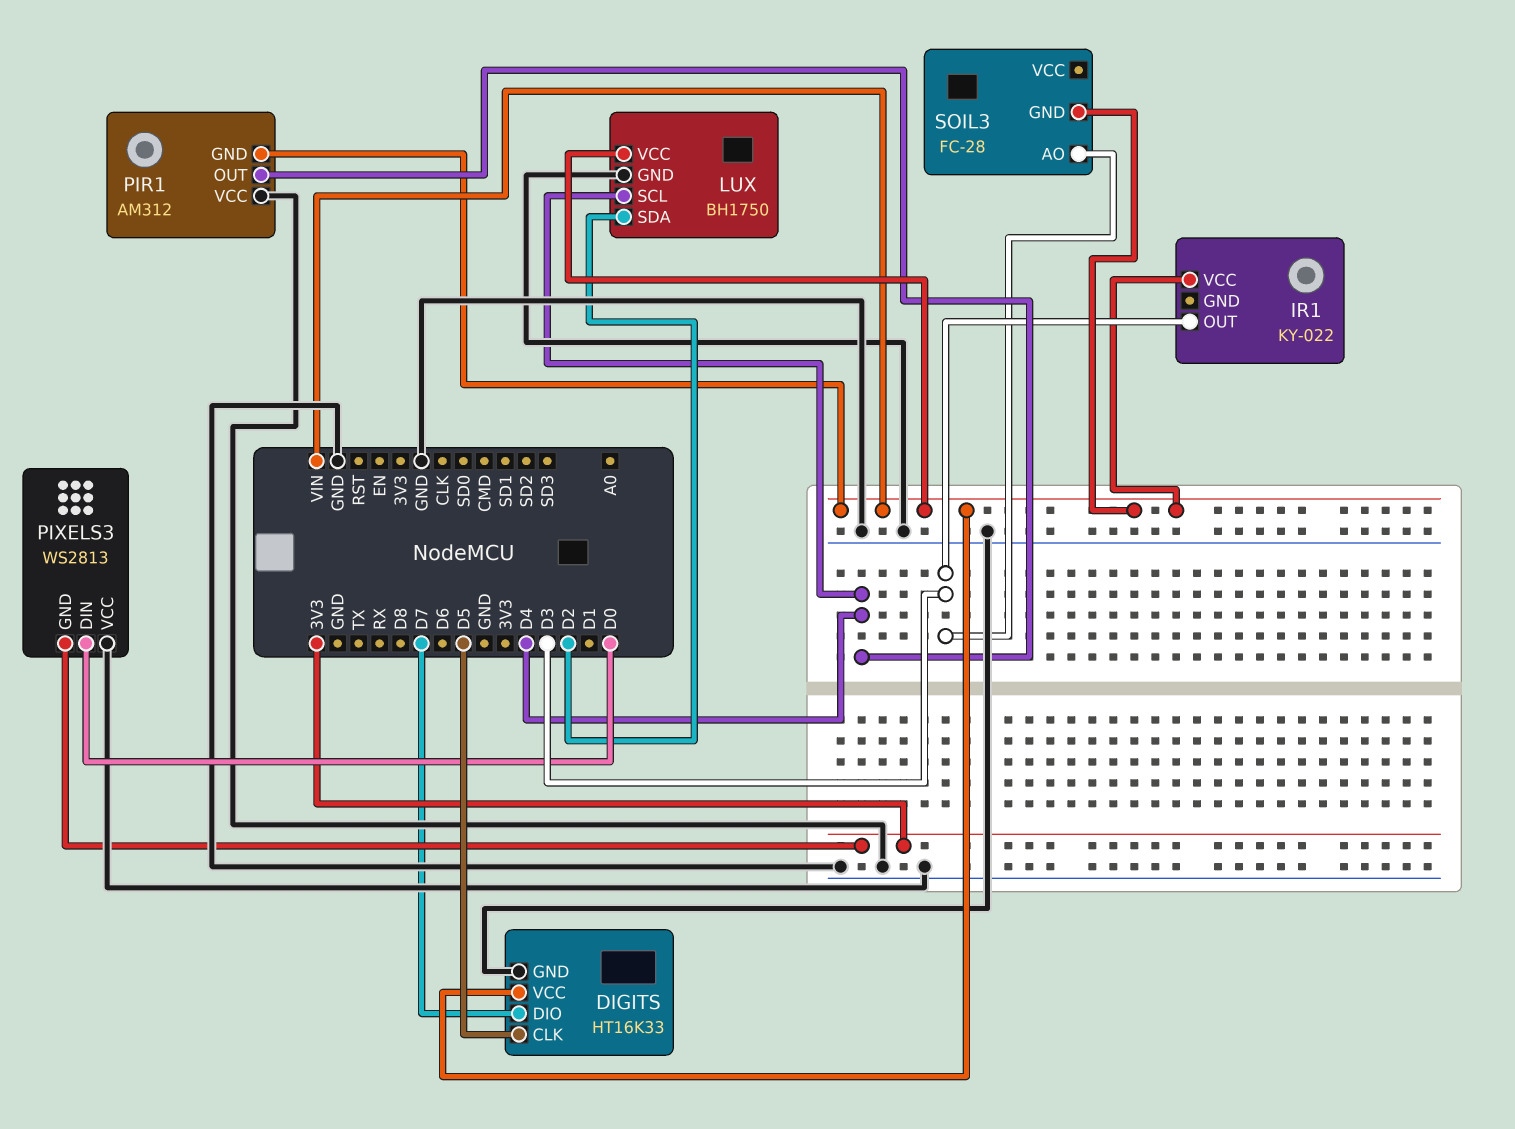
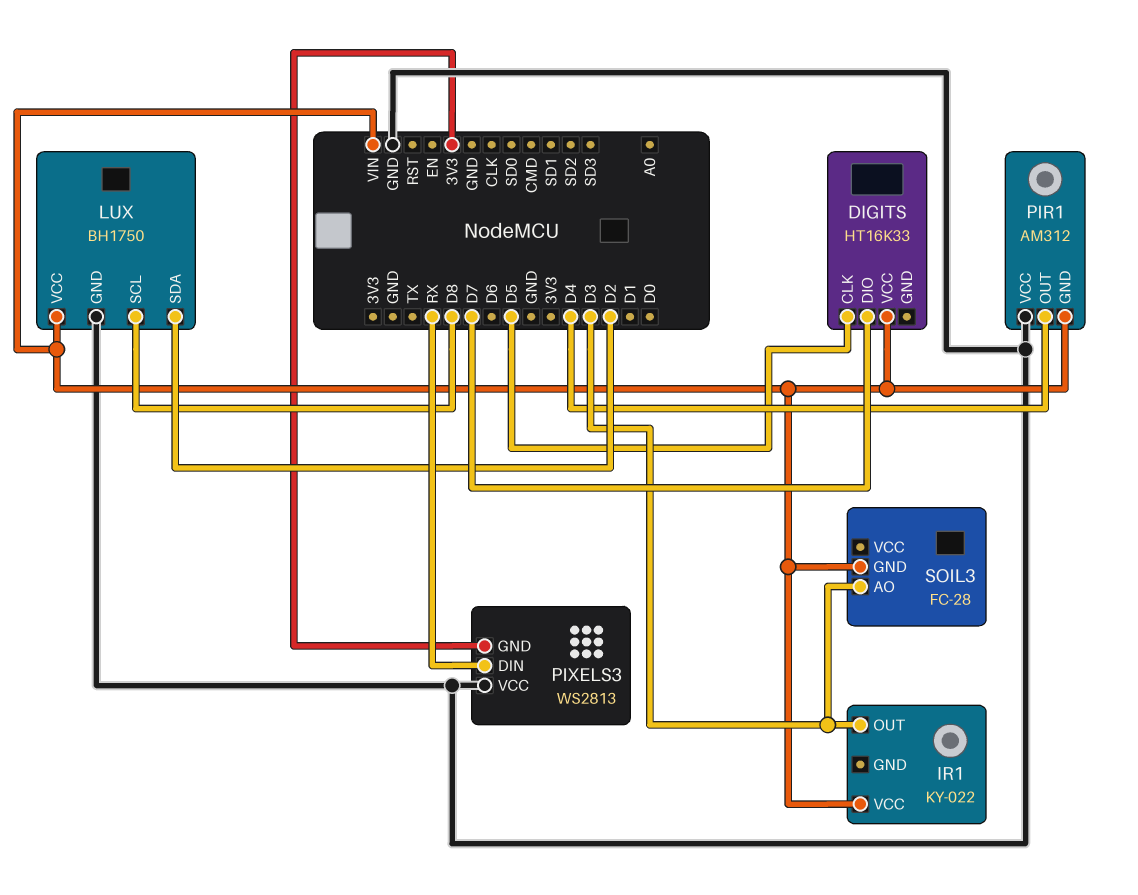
DIGITS pin GND: GND -> none
LUX pin SCL: D4 -> D8
PIXELS3 pin DIN: D0 -> RX

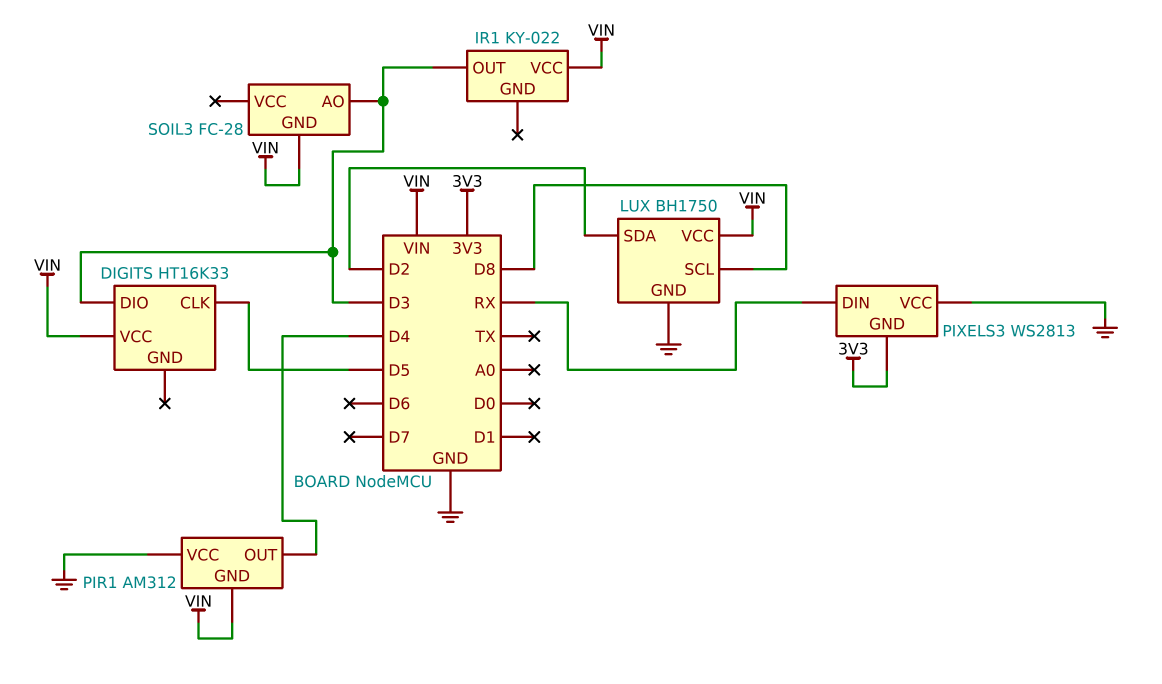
DIGITS pin DIO: D7 -> D3

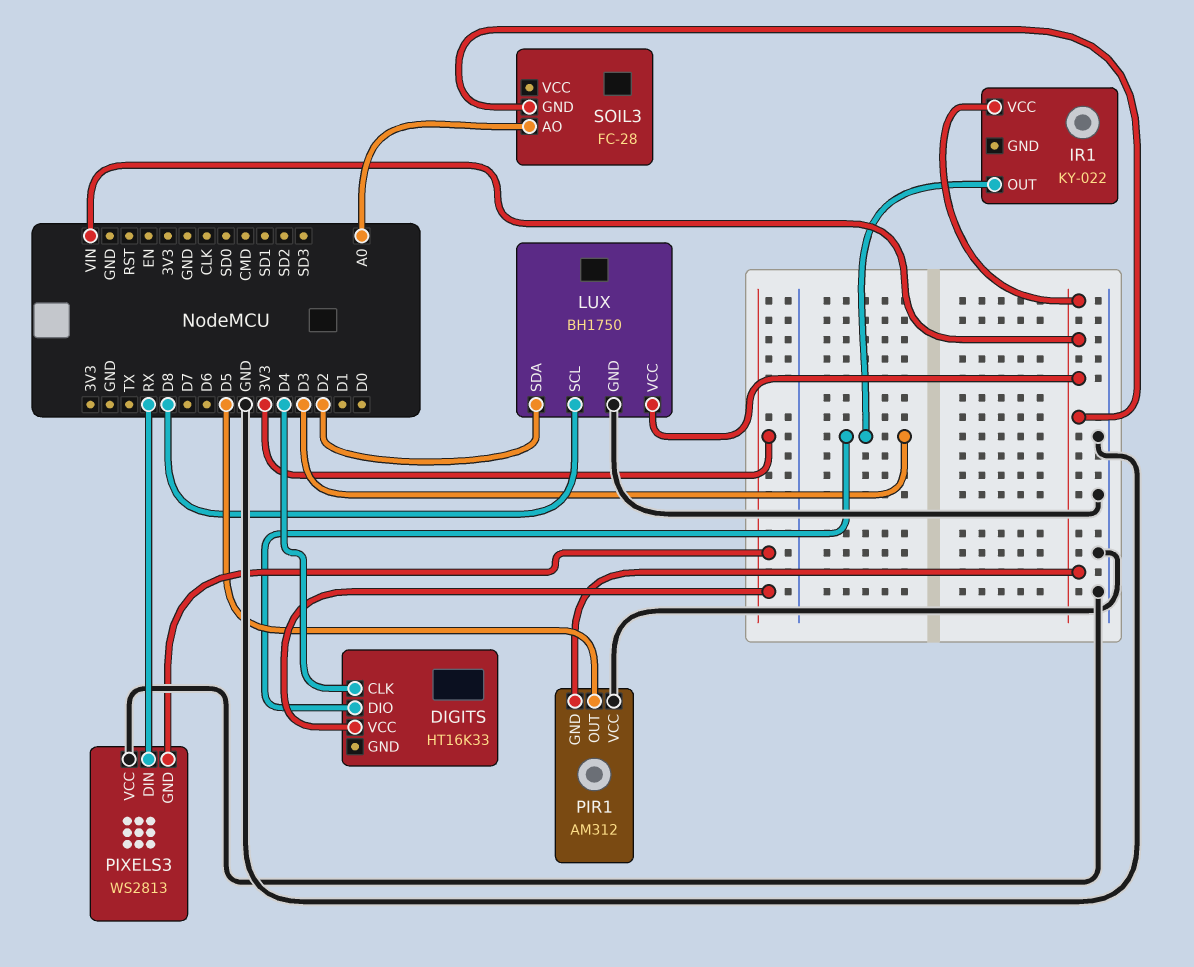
DIGITS pin CLK: D5 -> D4
DIGITS pin VCC: VIN -> 3V3
PIR1 pin OUT: D4 -> D5
SOIL3 pin AO: D3 -> A0

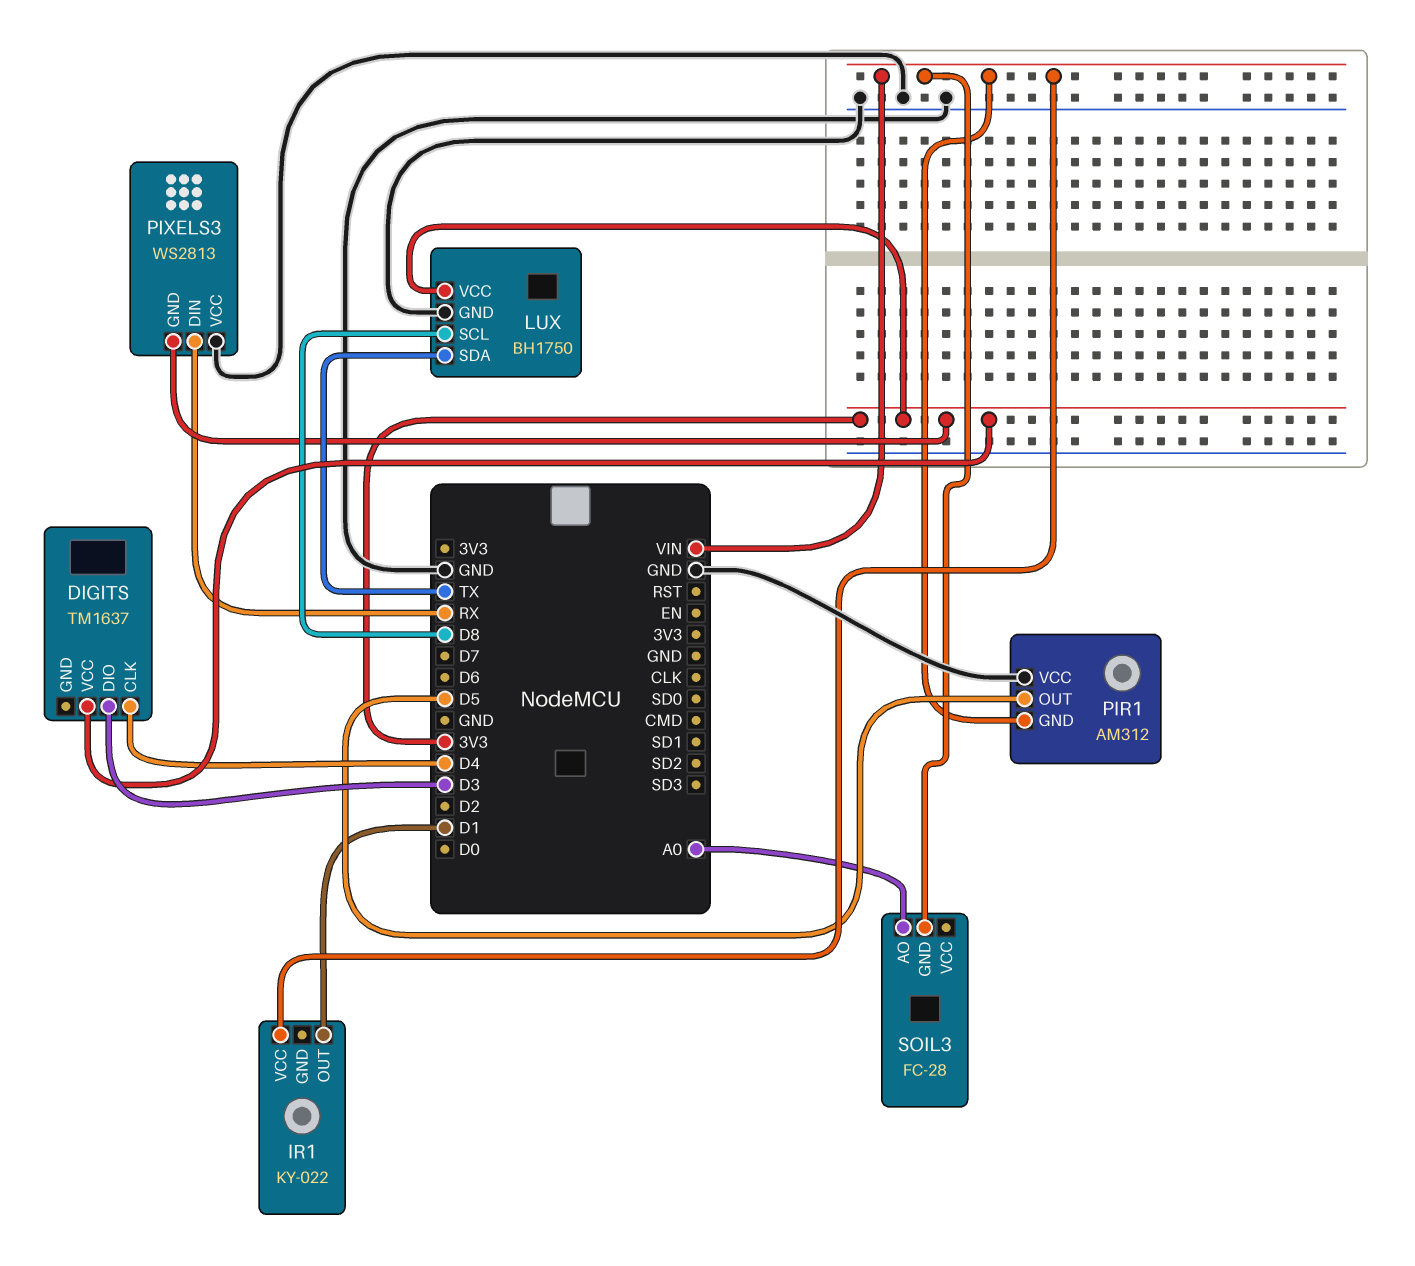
DIGITS: HT16K33 -> TM1637
IR1 pin OUT: D3 -> D1
LUX pin SDA: D2 -> TX
LUX pin VCC: VIN -> 3V3

